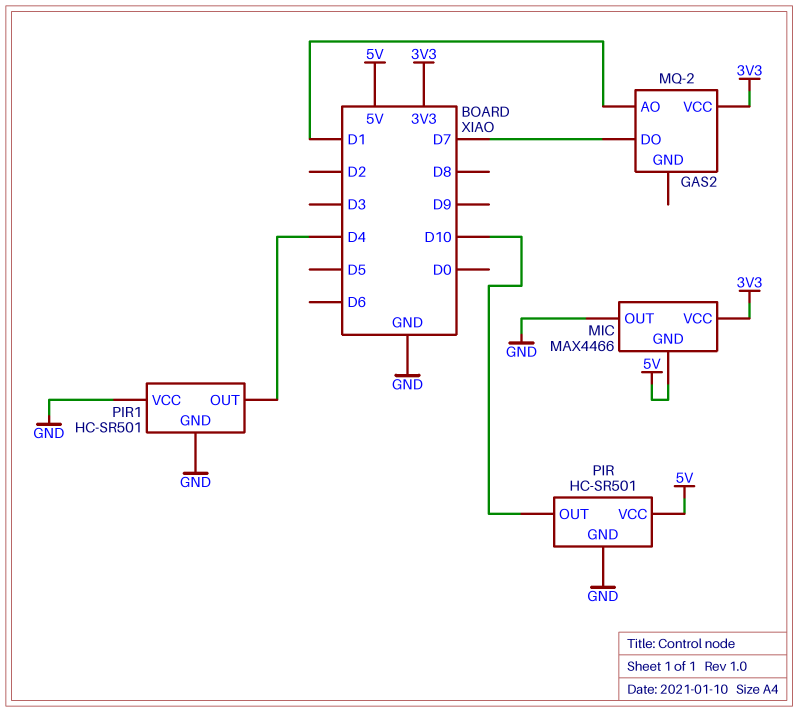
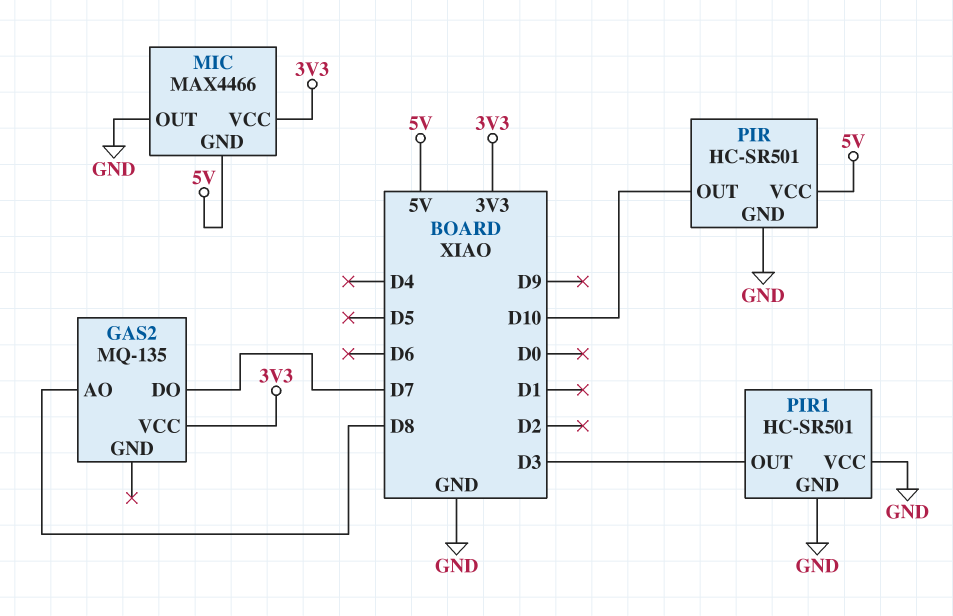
GAS2: MQ-2 -> MQ-135
GAS2 pin AO: D1 -> D8
PIR1 pin OUT: D4 -> D3

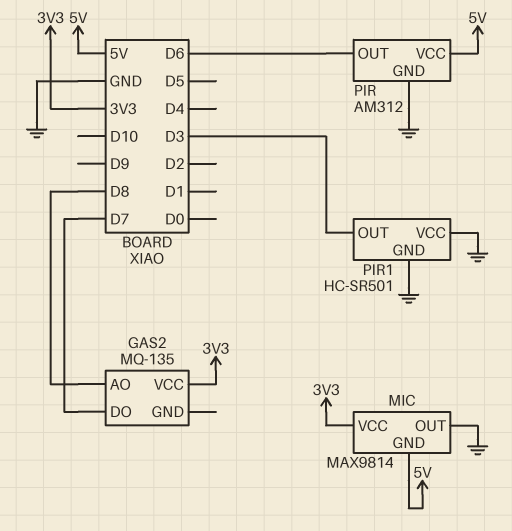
MIC: MAX4466 -> MAX9814
PIR: HC-SR501 -> AM312
PIR pin OUT: D10 -> D6

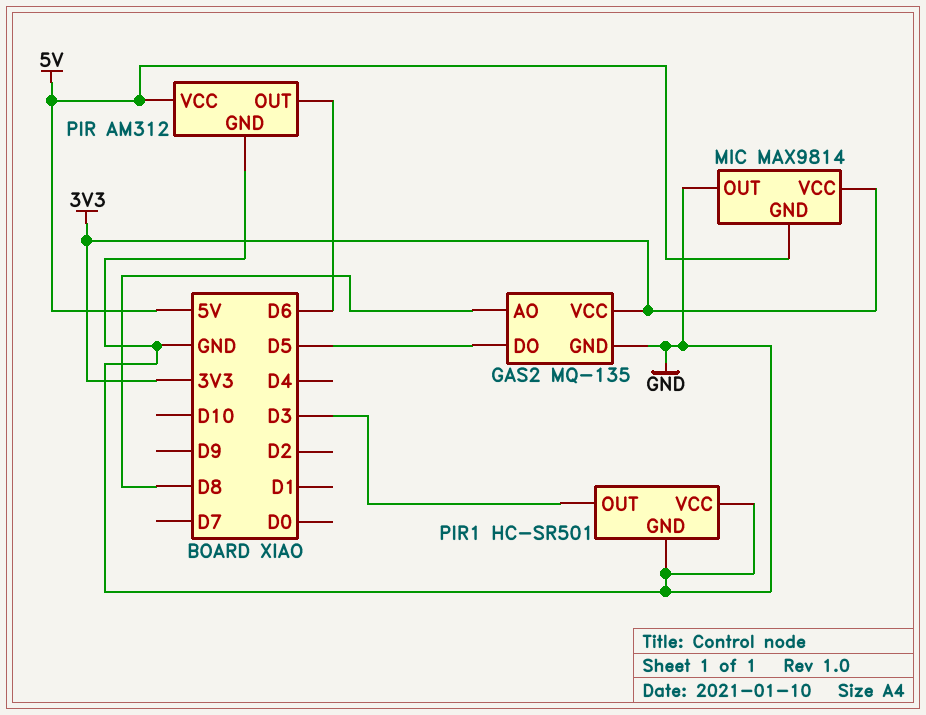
GAS2 pin DO: D7 -> D5
GAS2 pin GND: none -> GND

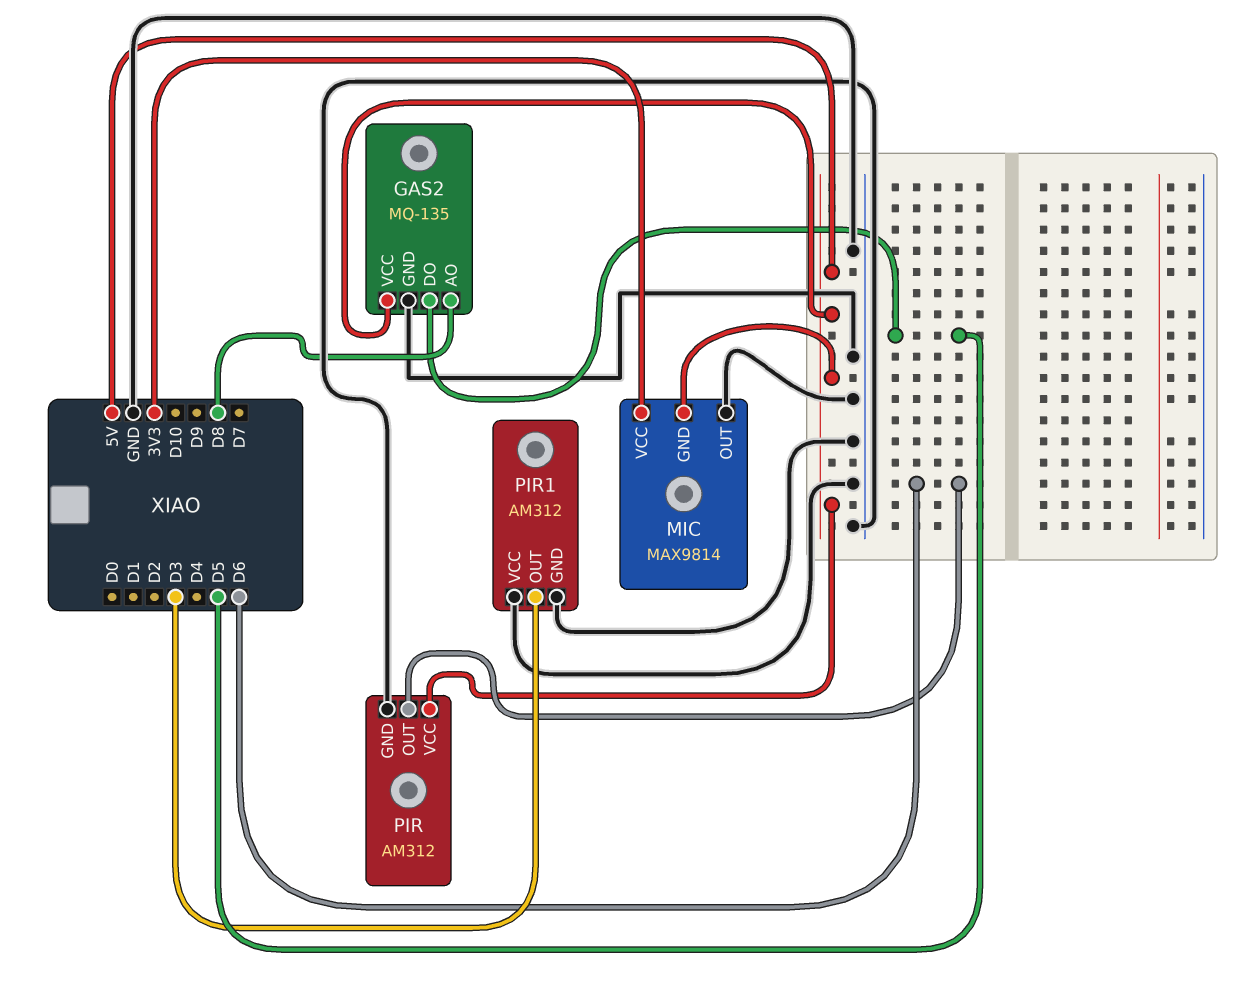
GAS2 pin VCC: 3V3 -> 5V
PIR1: HC-SR501 -> AM312

